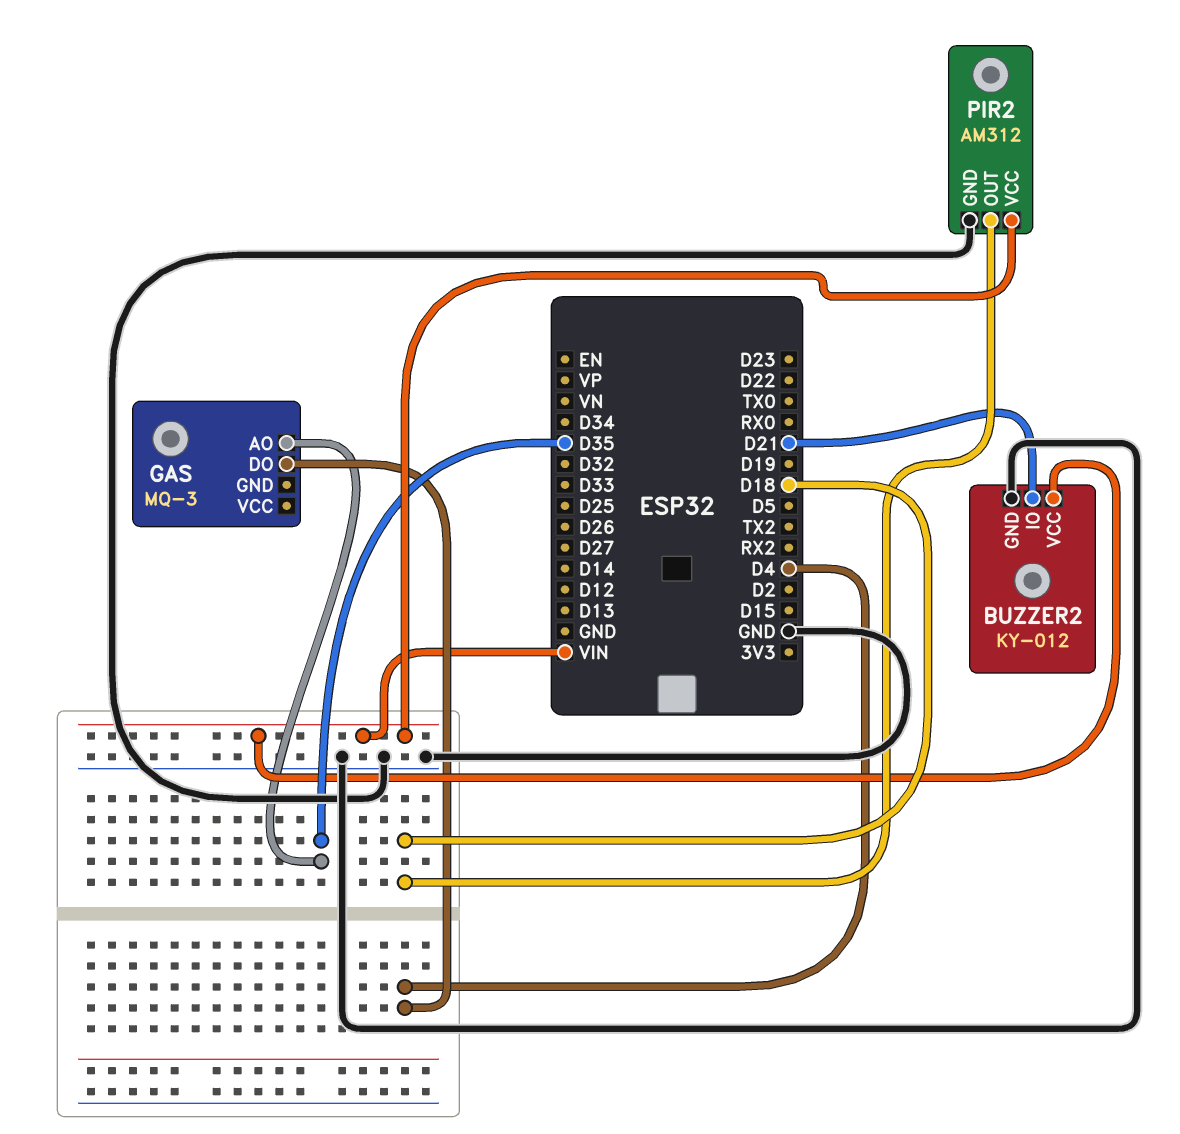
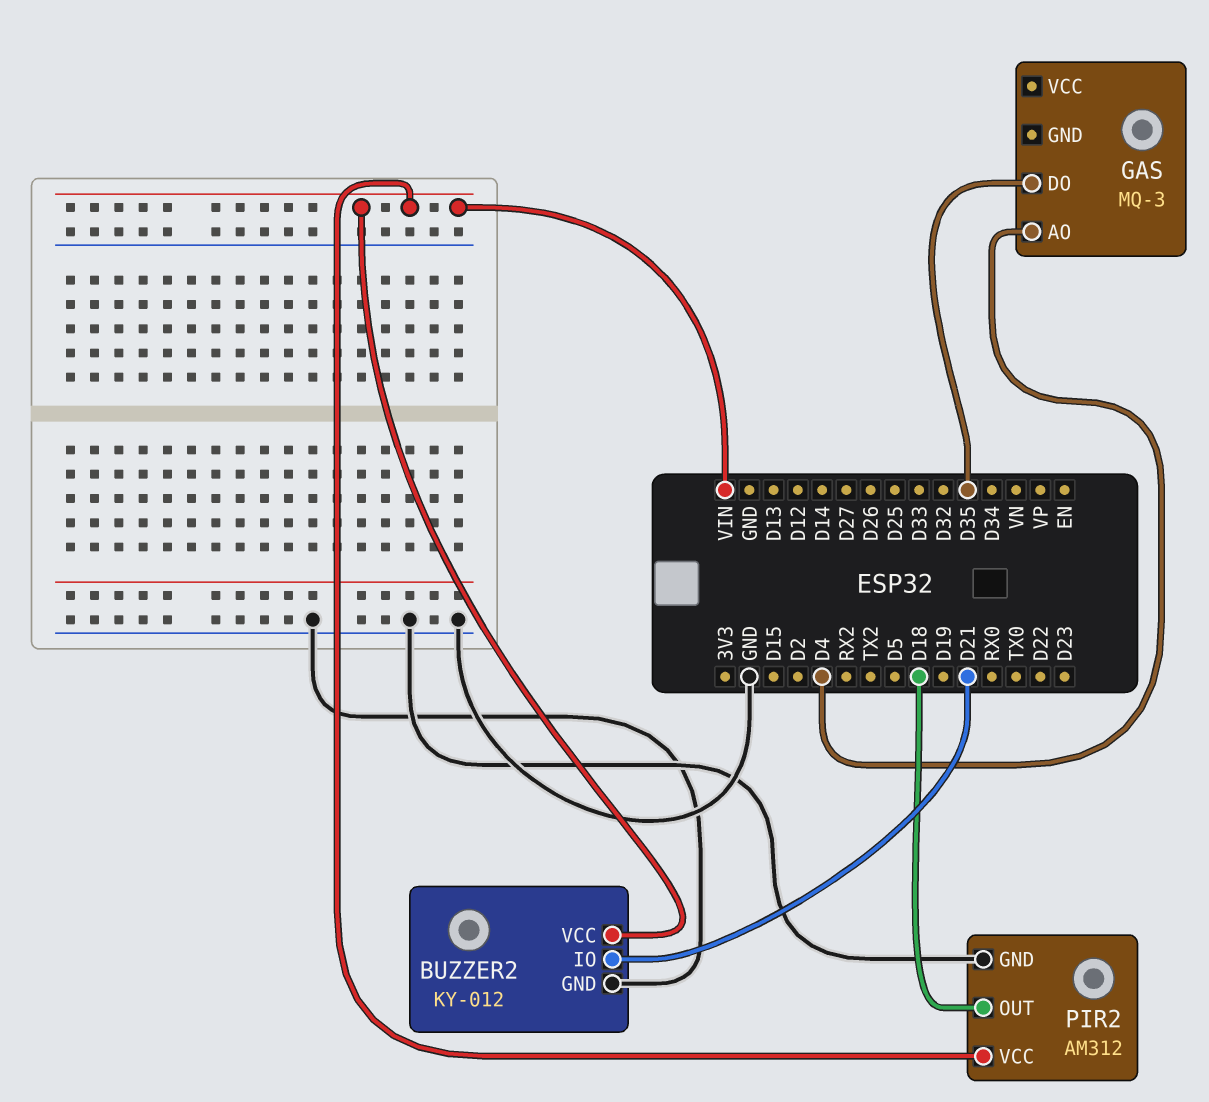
GAS pin AO: D35 -> D4
GAS pin DO: D4 -> D35

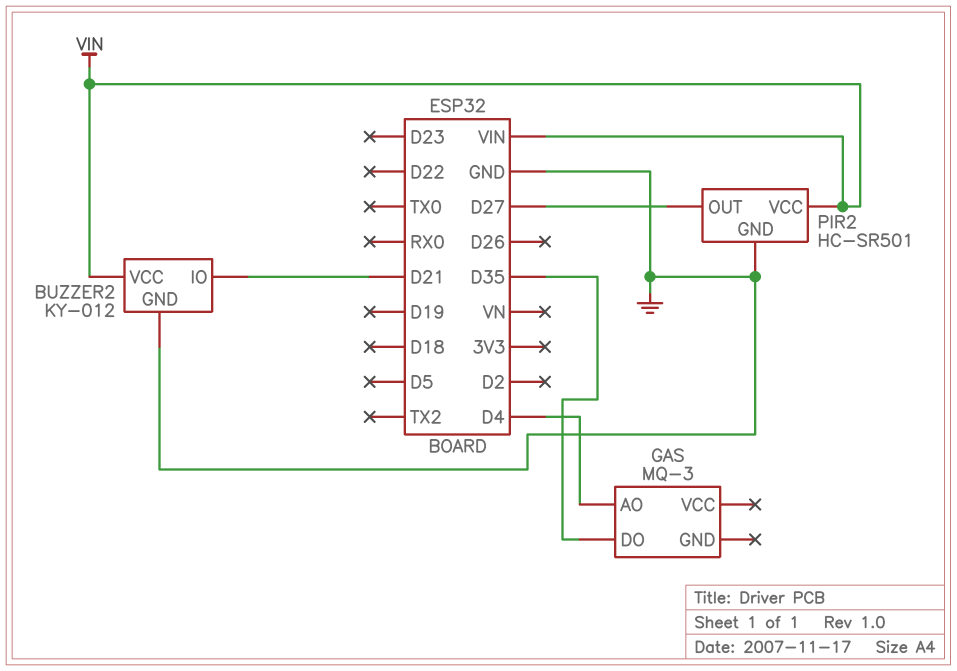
PIR2: AM312 -> HC-SR501
PIR2 pin OUT: D18 -> D27

